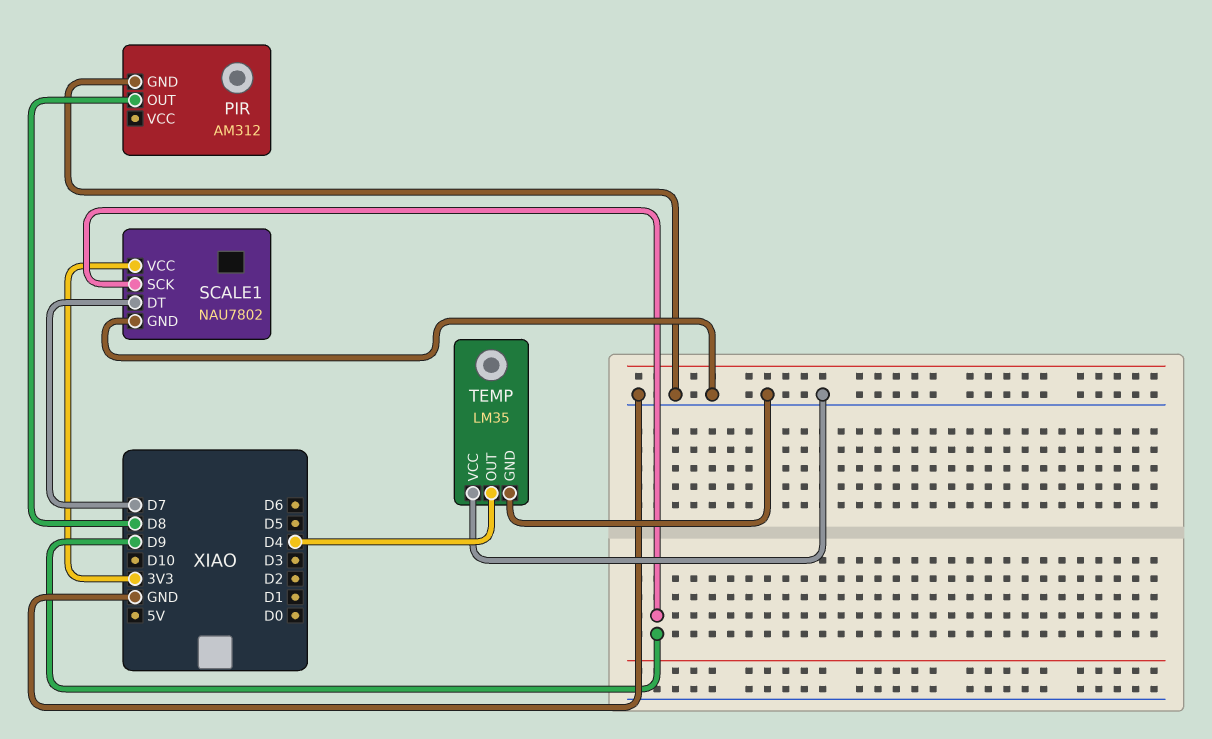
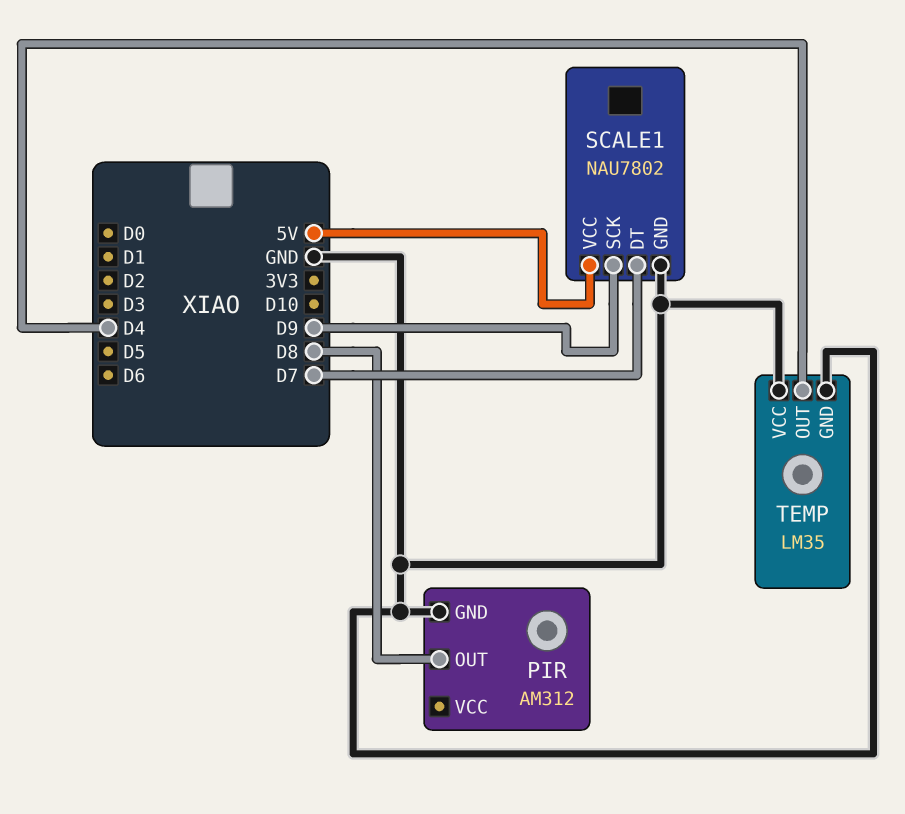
SCALE1 pin VCC: 3V3 -> 5V

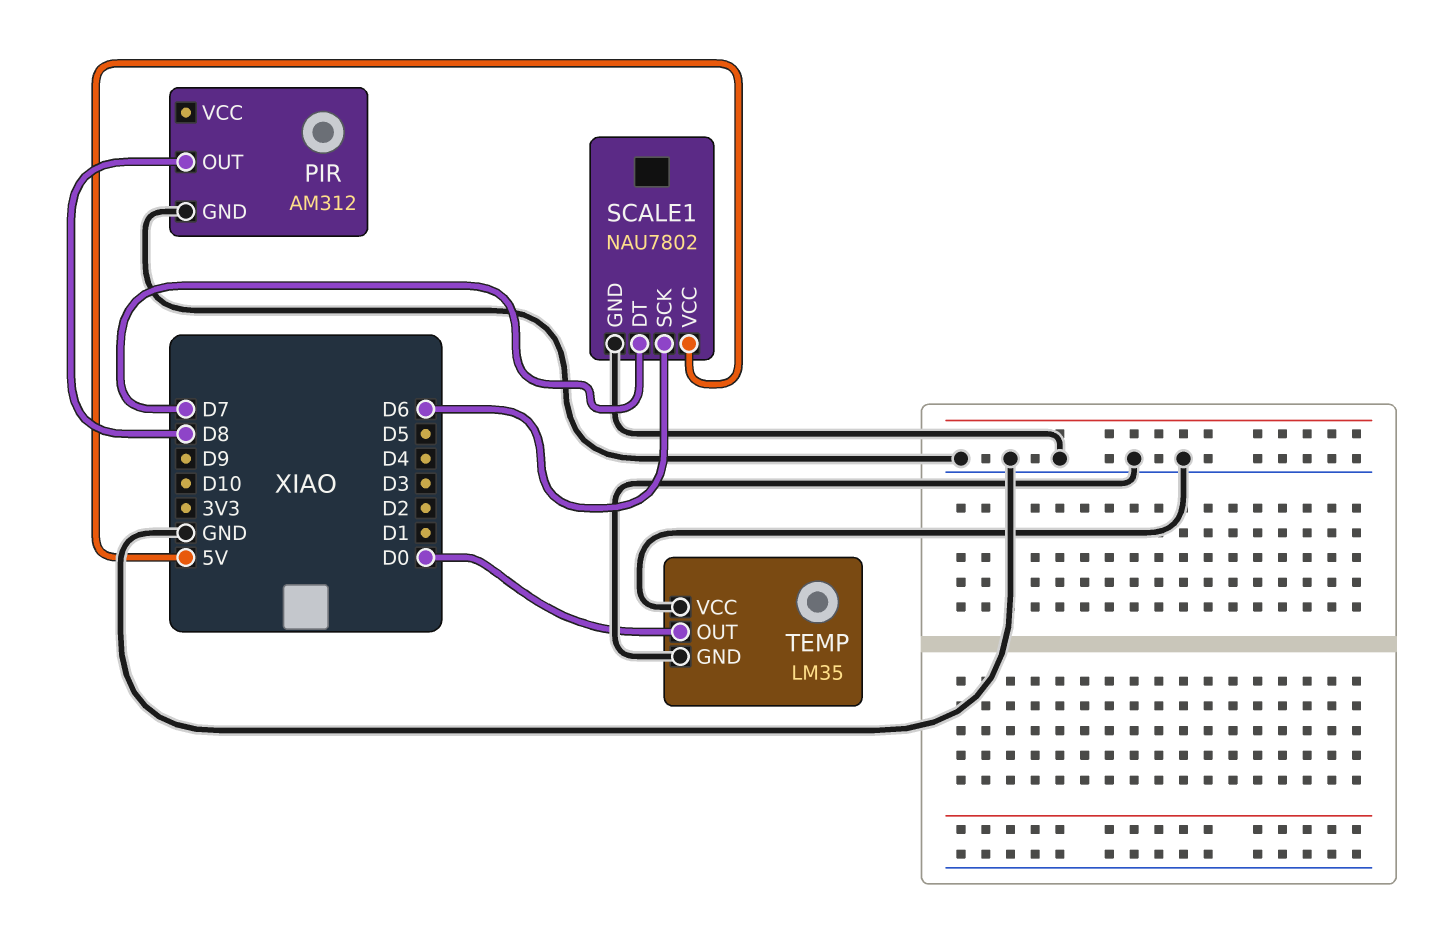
SCALE1 pin SCK: D9 -> D6
TEMP pin OUT: D4 -> D0

